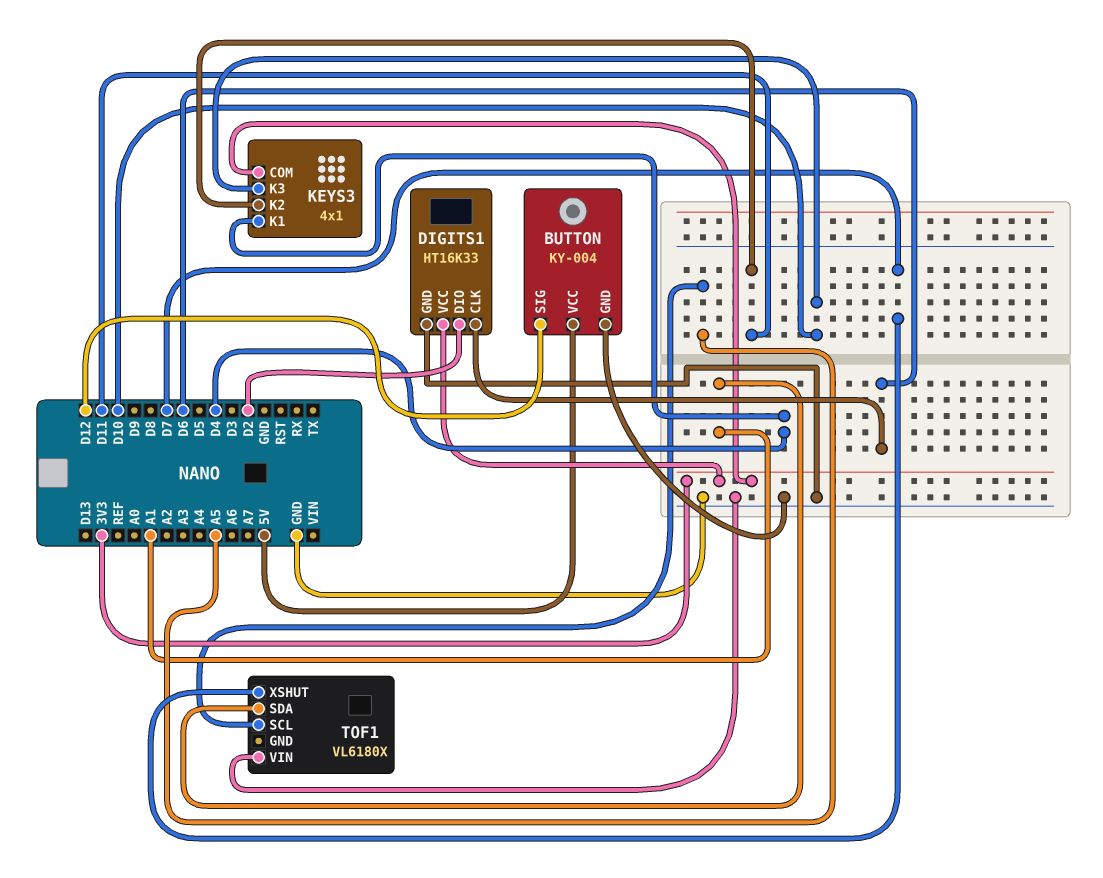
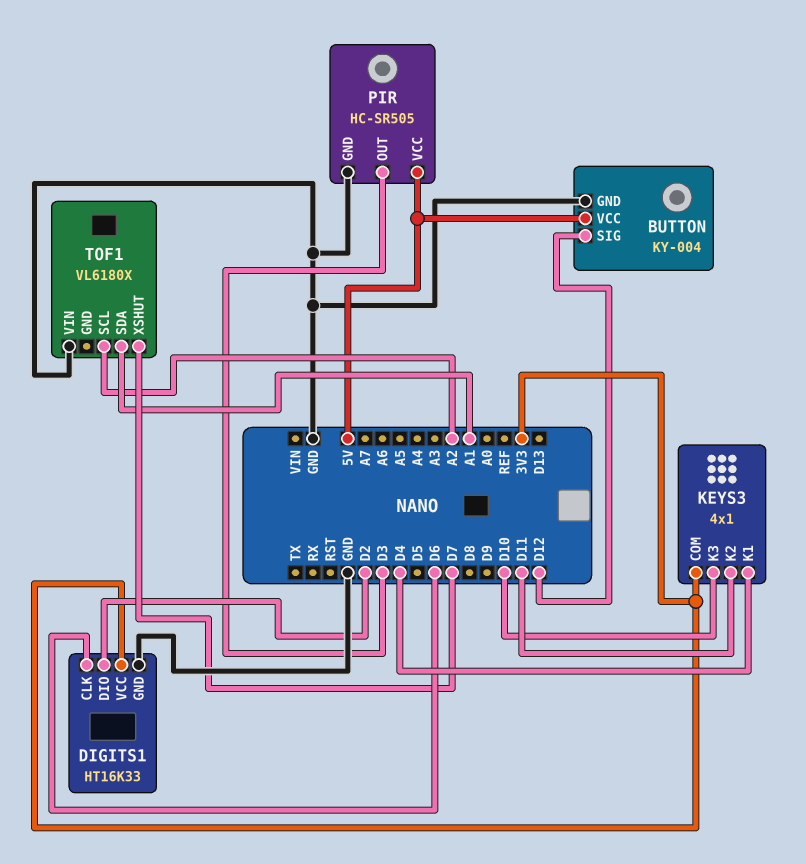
PIR: none -> HC-SR505
PIR pin GND: none -> GND
PIR pin OUT: none -> D3
PIR pin VCC: none -> 5V
TOF1 pin SCL: A5 -> A2

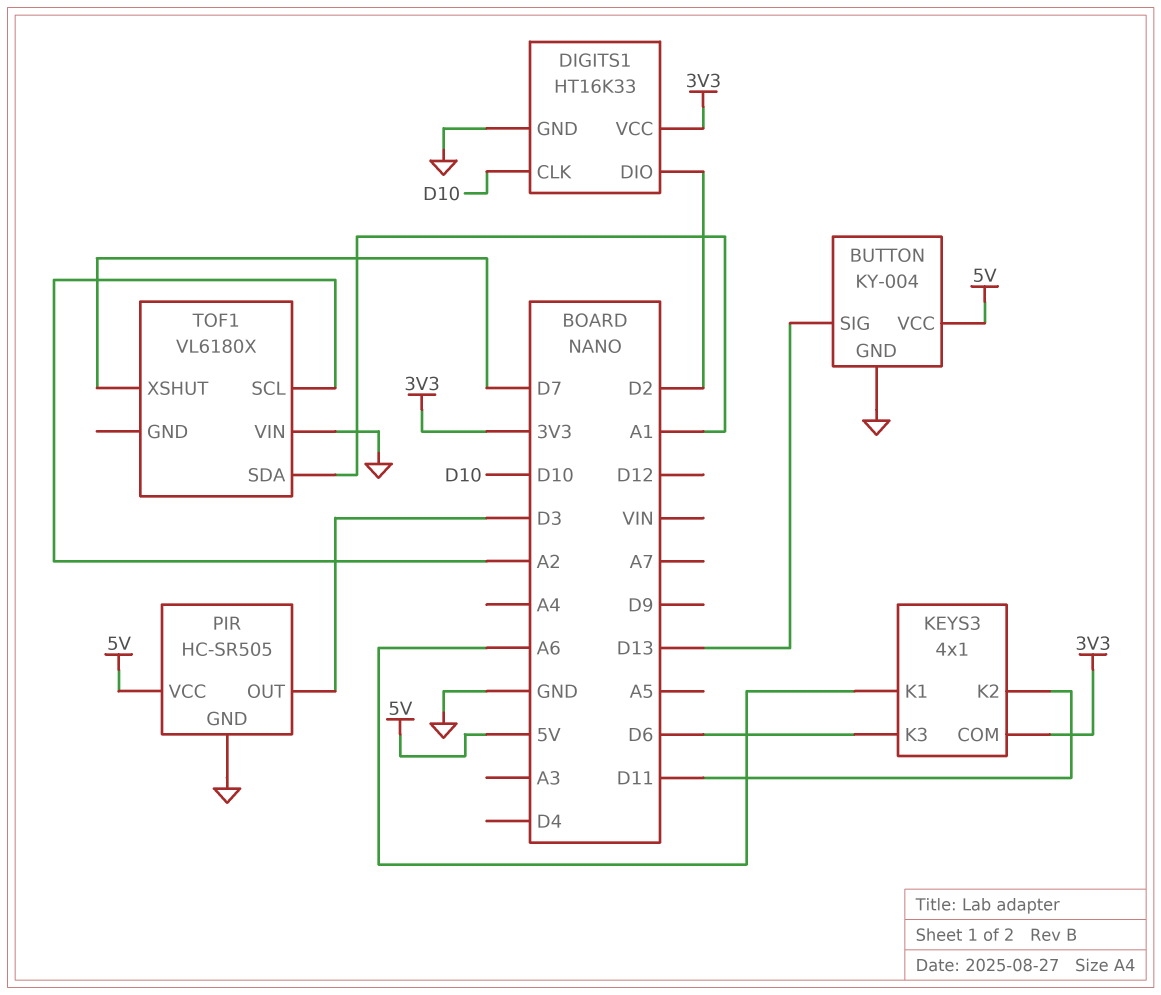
BUTTON pin SIG: D12 -> D13
DIGITS1 pin CLK: D6 -> D10
KEYS3 pin K1: D4 -> A6
KEYS3 pin K3: D10 -> D6

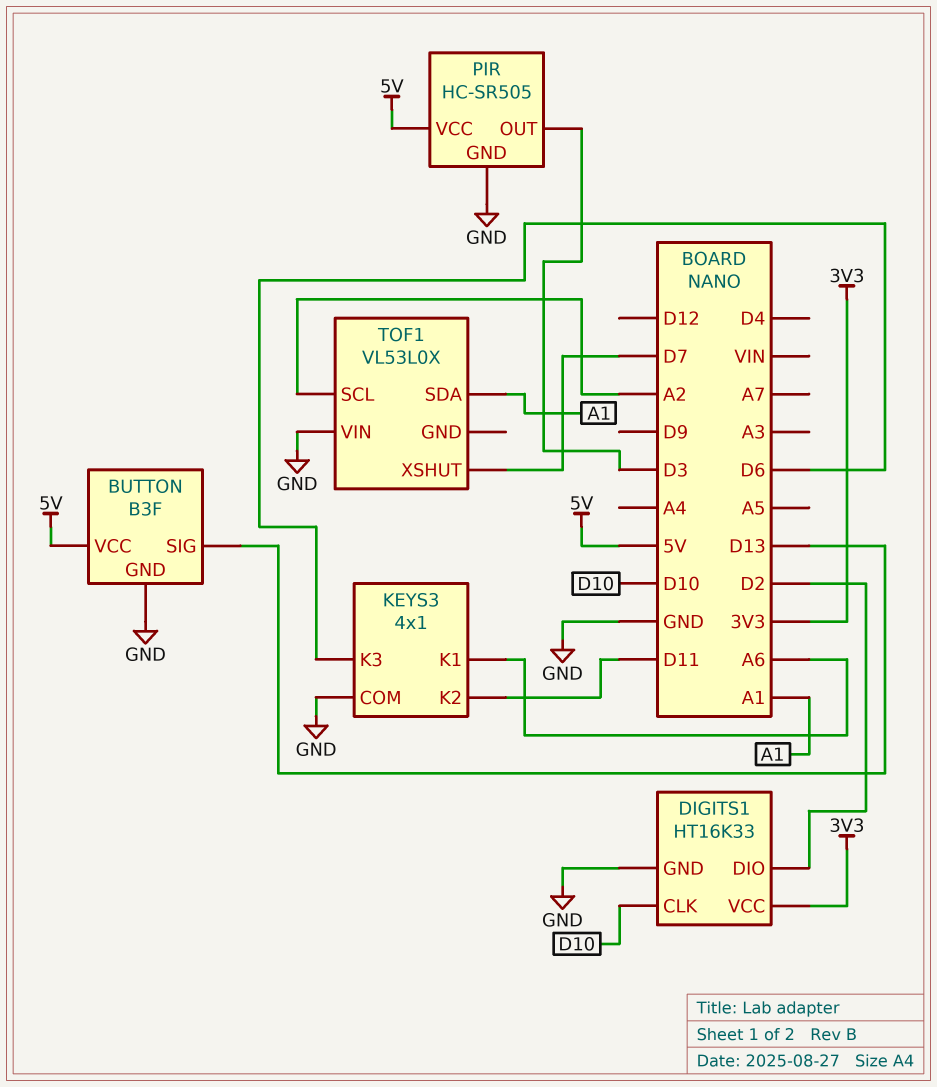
BUTTON: KY-004 -> B3F
KEYS3 pin COM: 3V3 -> GND
TOF1: VL6180X -> VL53L0X

